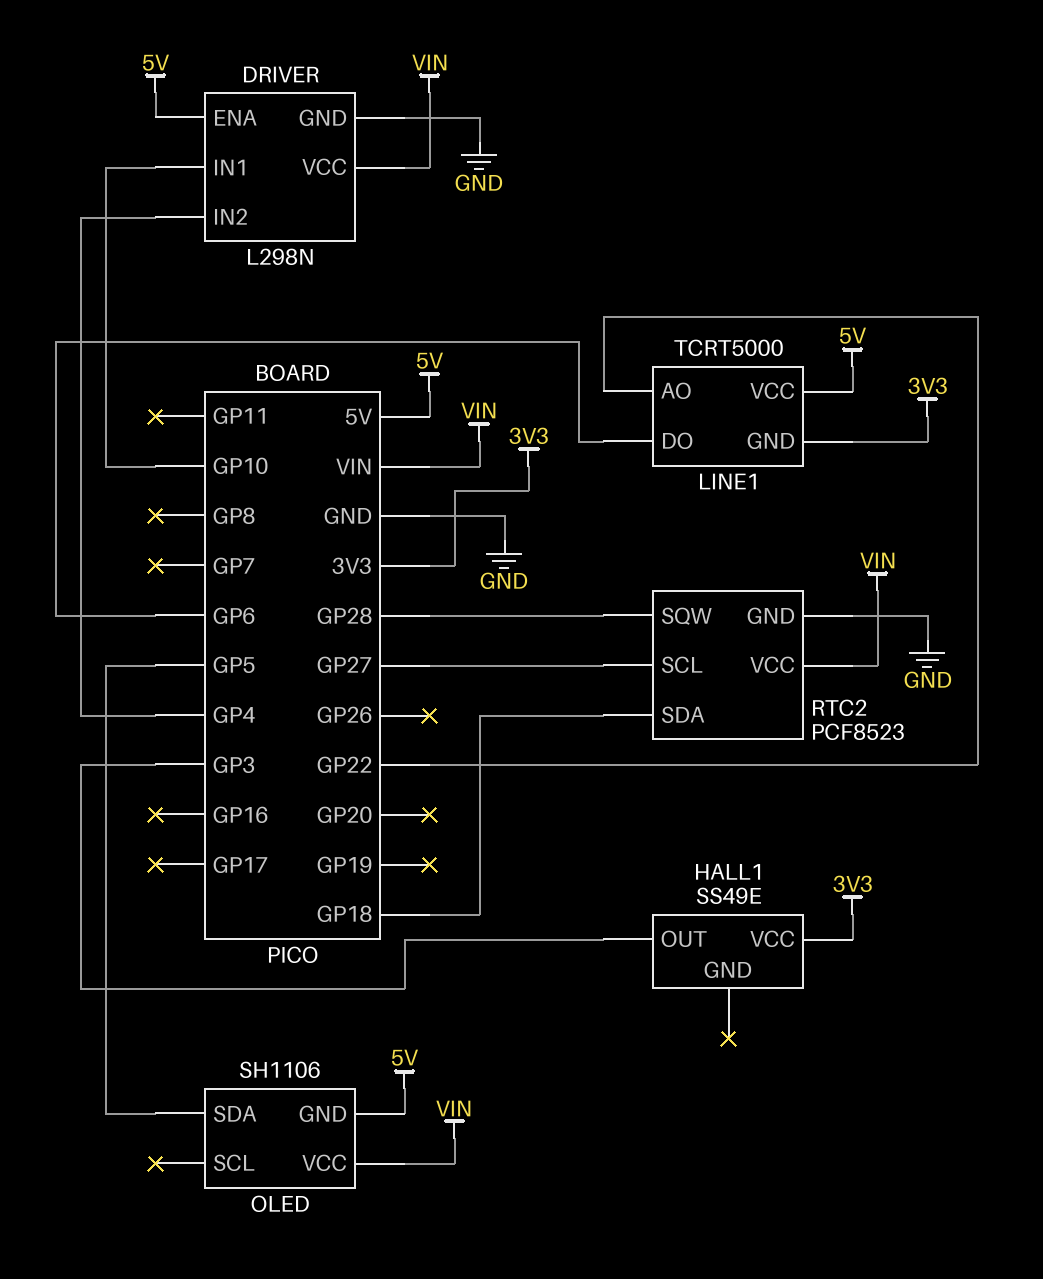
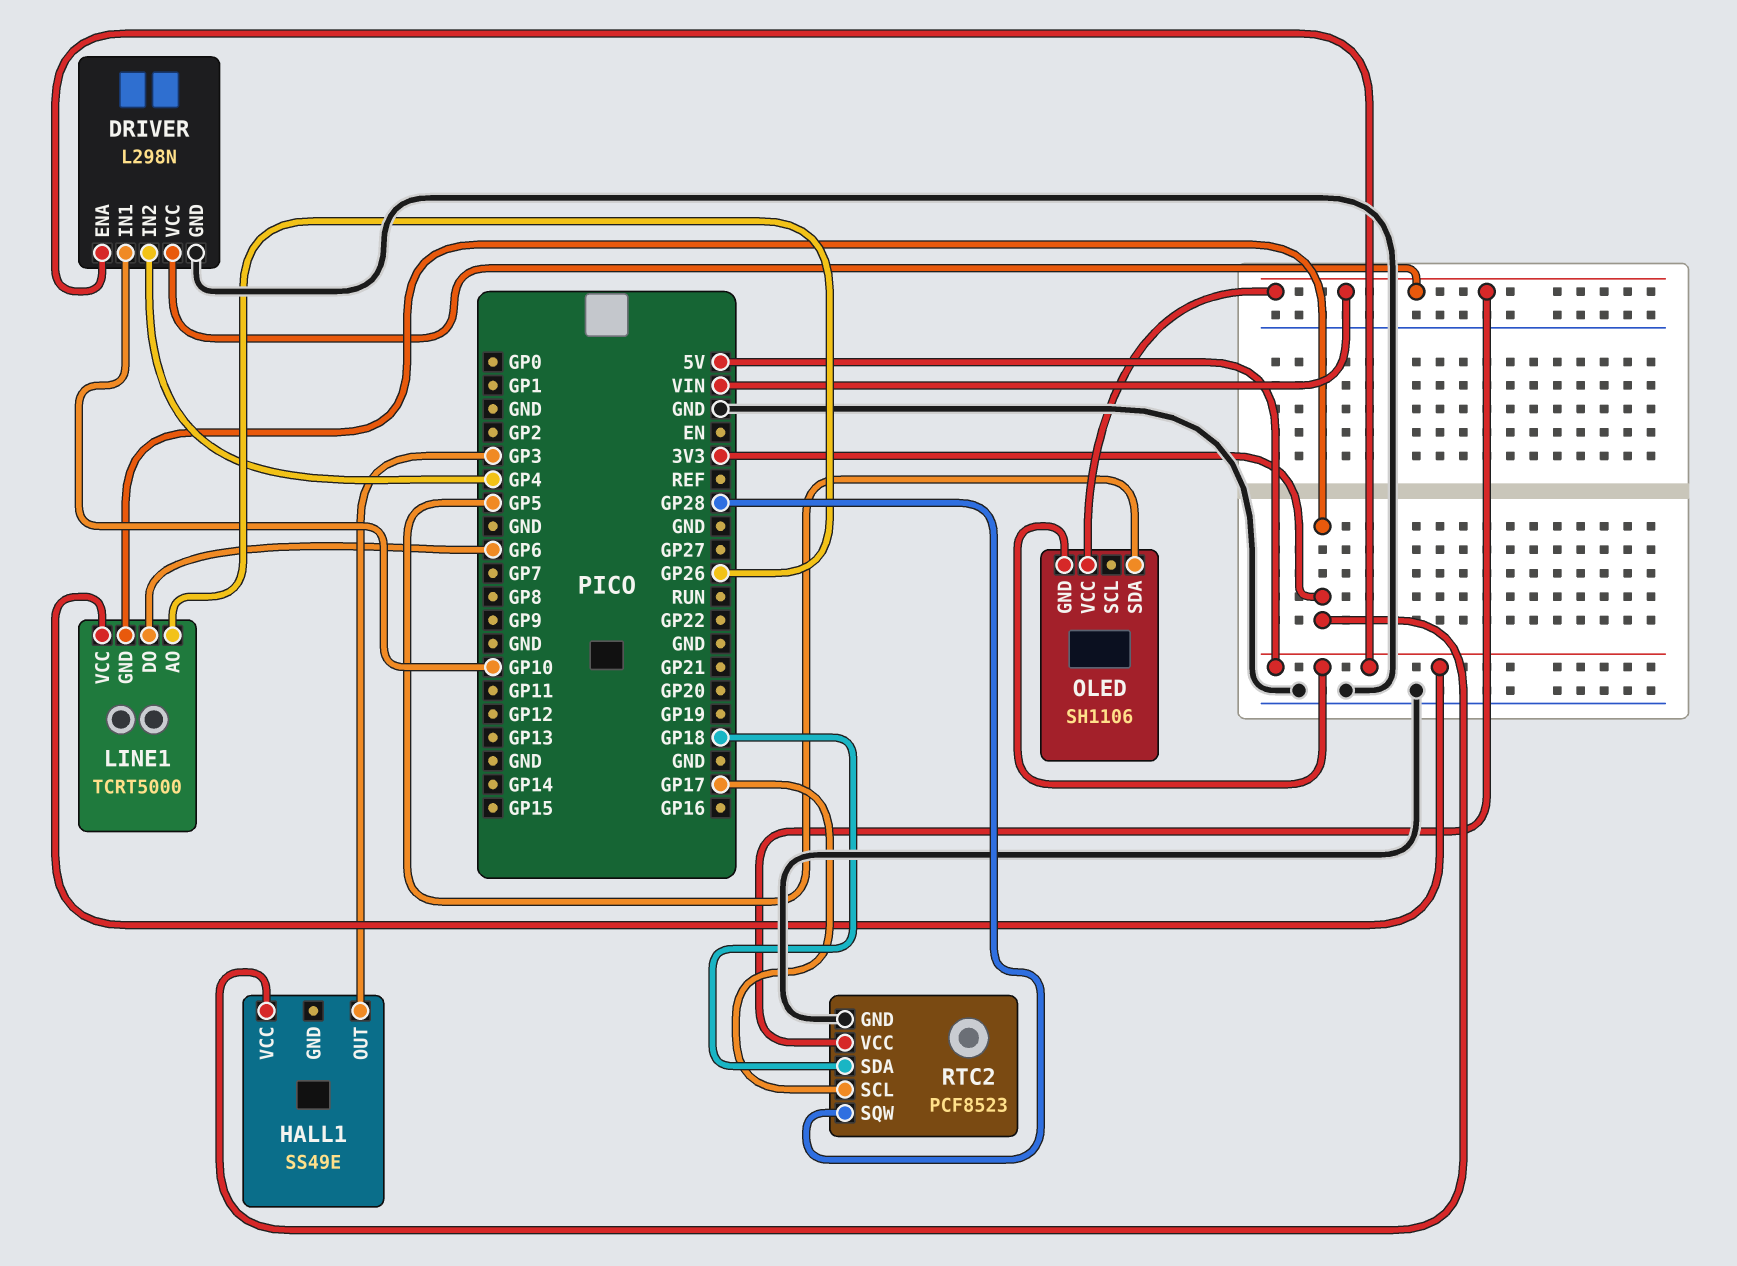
LINE1 pin AO: GP22 -> GP26
RTC2 pin SCL: GP27 -> GP17

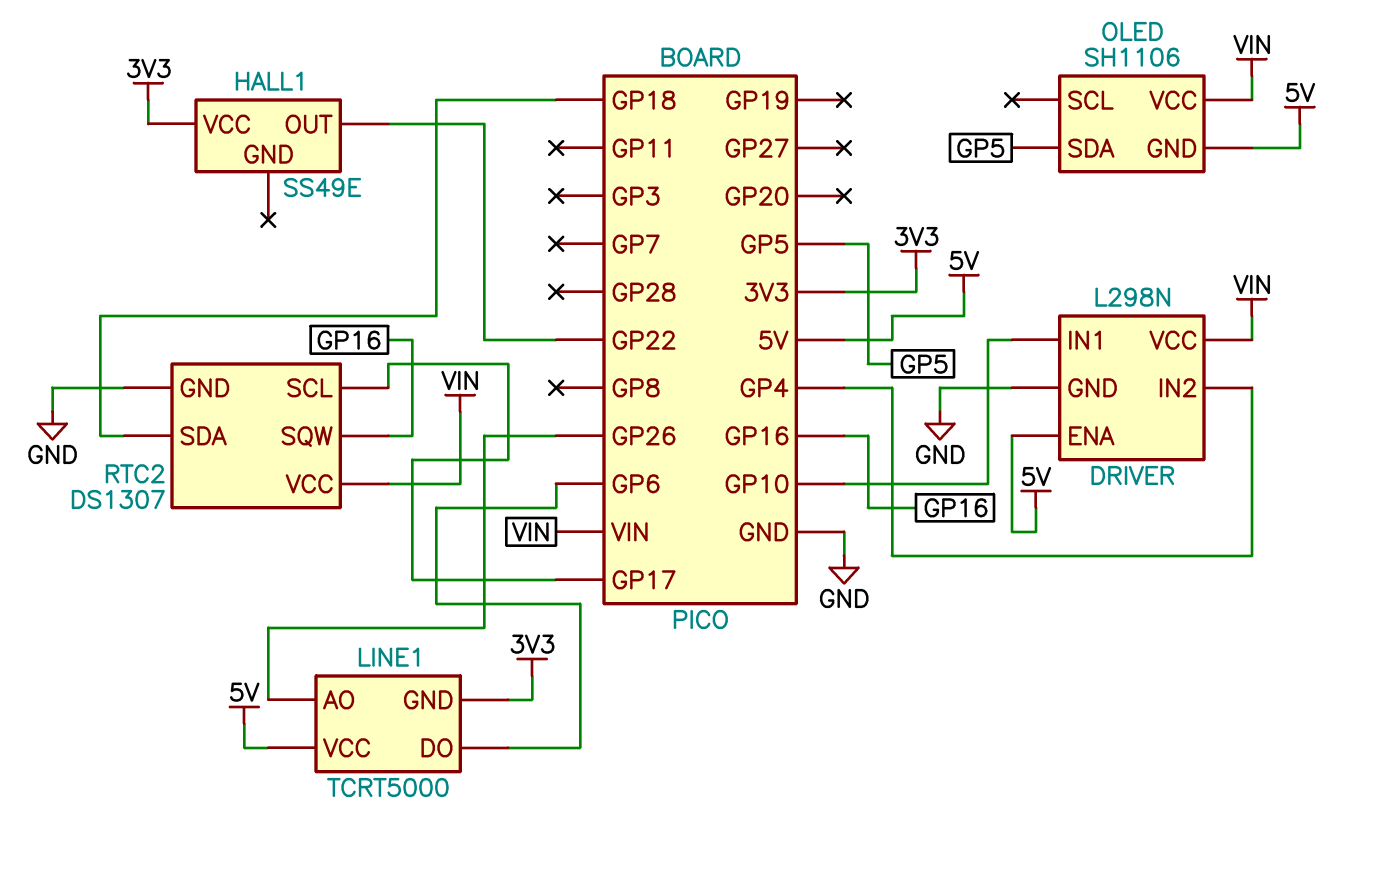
HALL1 pin OUT: GP3 -> GP22
RTC2: PCF8523 -> DS1307
RTC2 pin SQW: GP28 -> GP16

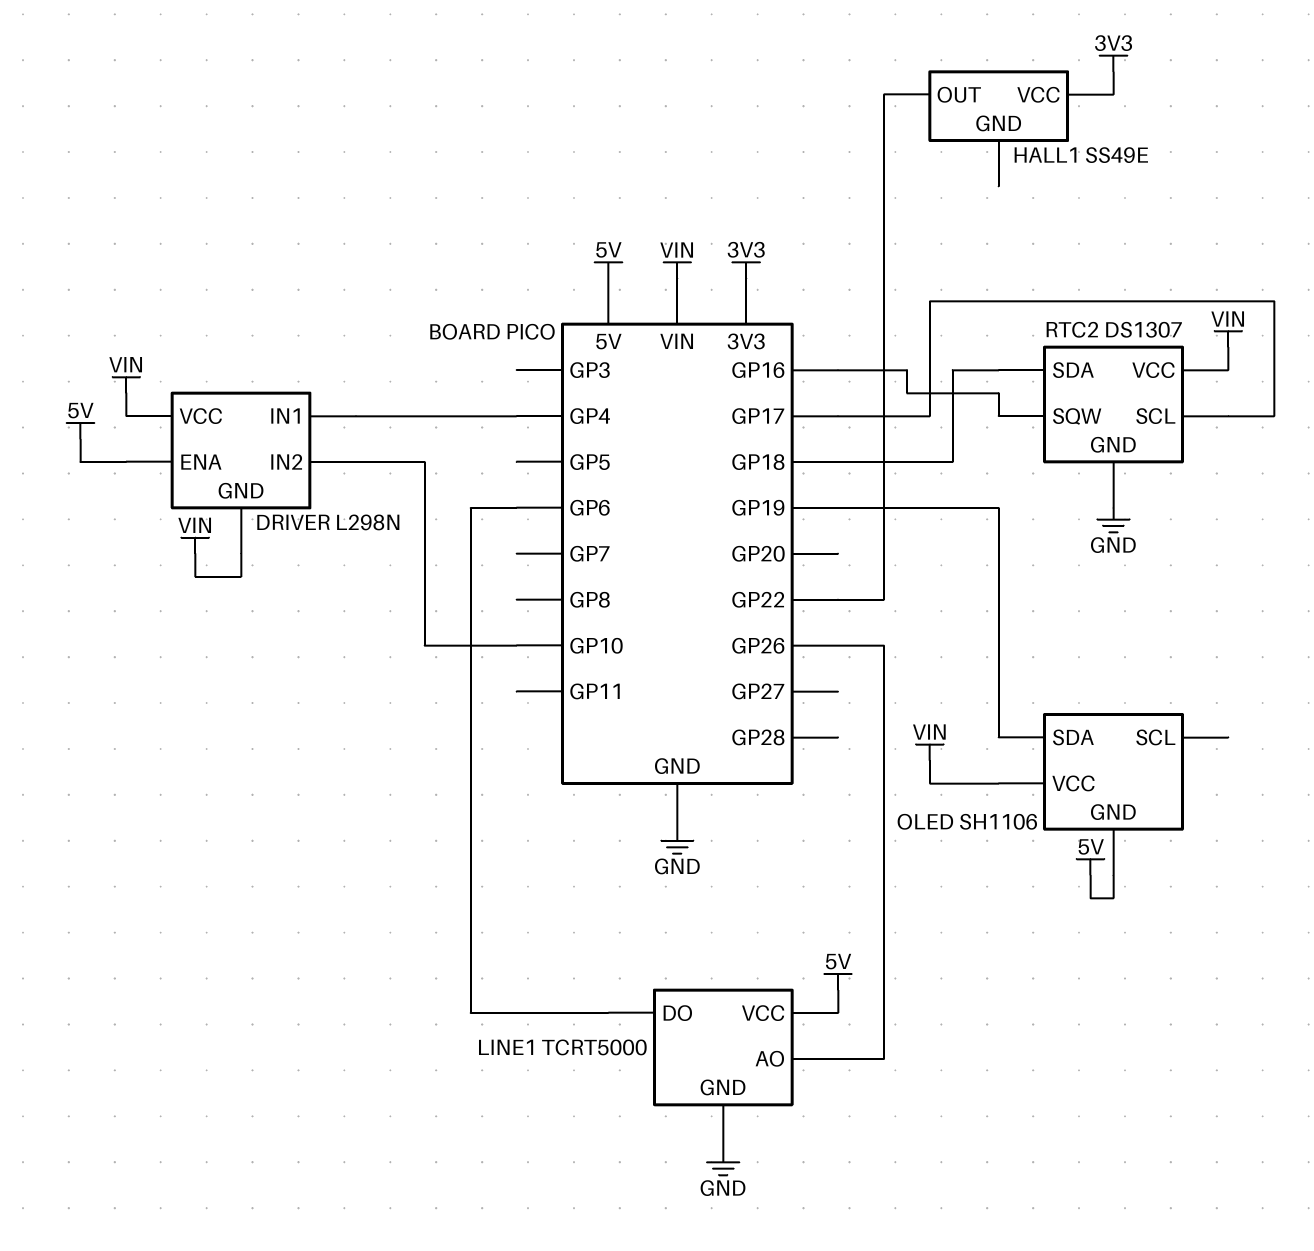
DRIVER pin GND: GND -> VIN
DRIVER pin IN1: GP10 -> GP4
DRIVER pin IN2: GP4 -> GP10
LINE1 pin GND: 3V3 -> GND
OLED pin SDA: GP5 -> GP19

